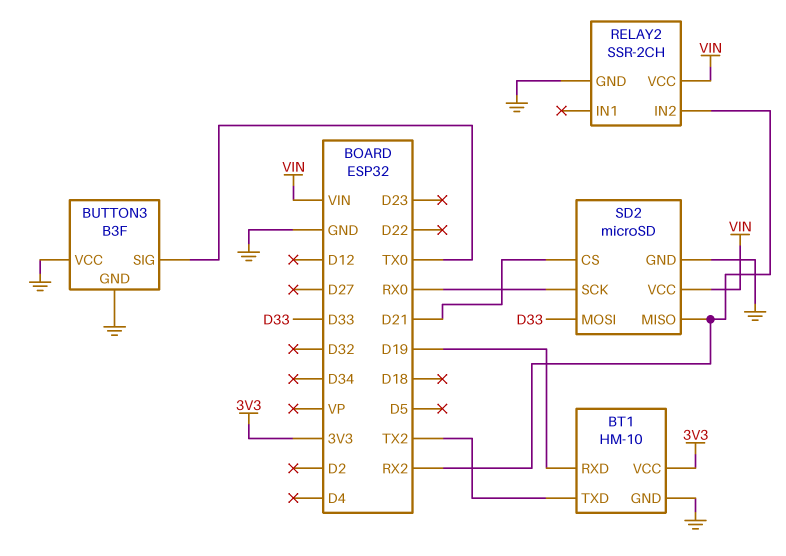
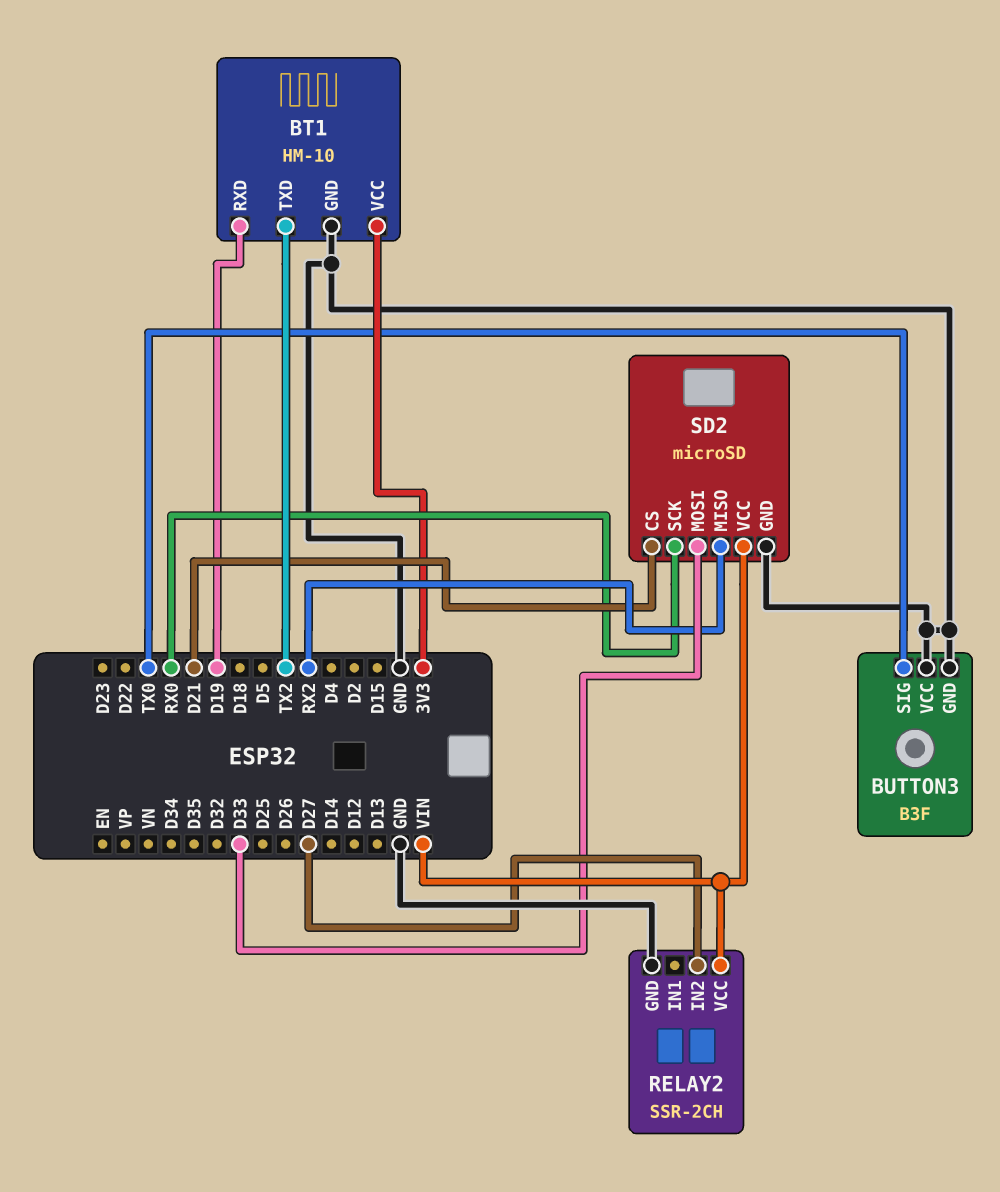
RELAY2 pin IN2: RX2 -> D27

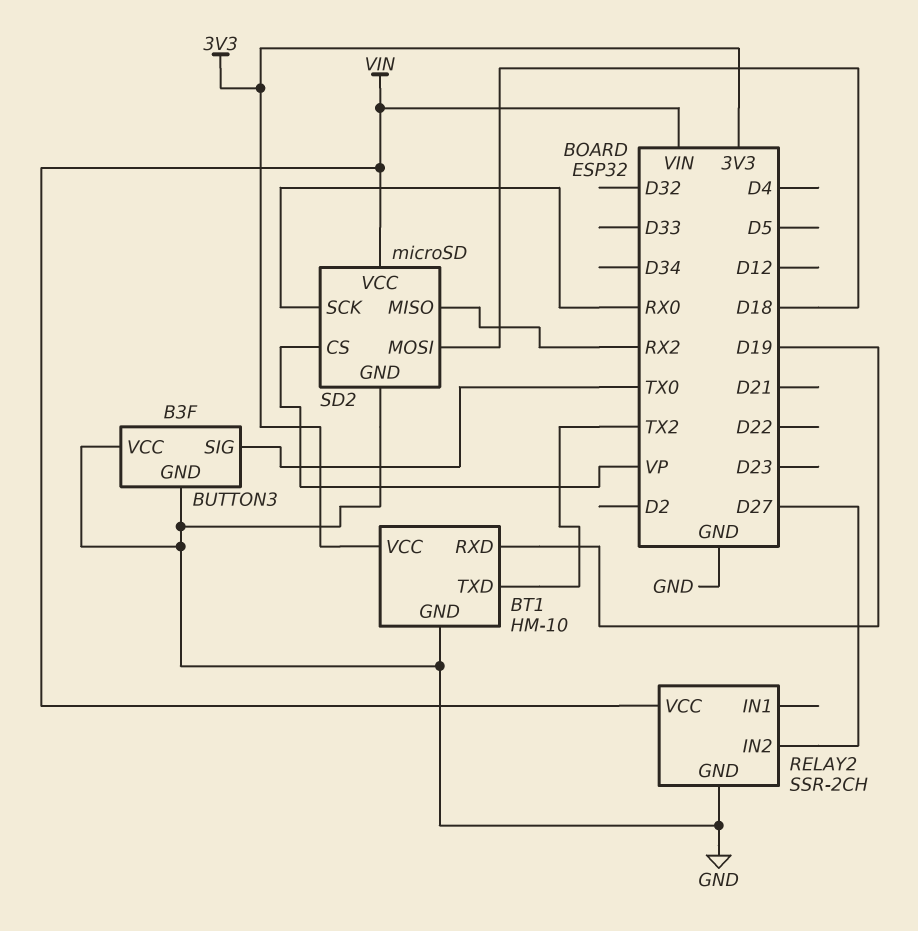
SD2 pin CS: D21 -> VP
SD2 pin MOSI: D33 -> D18

